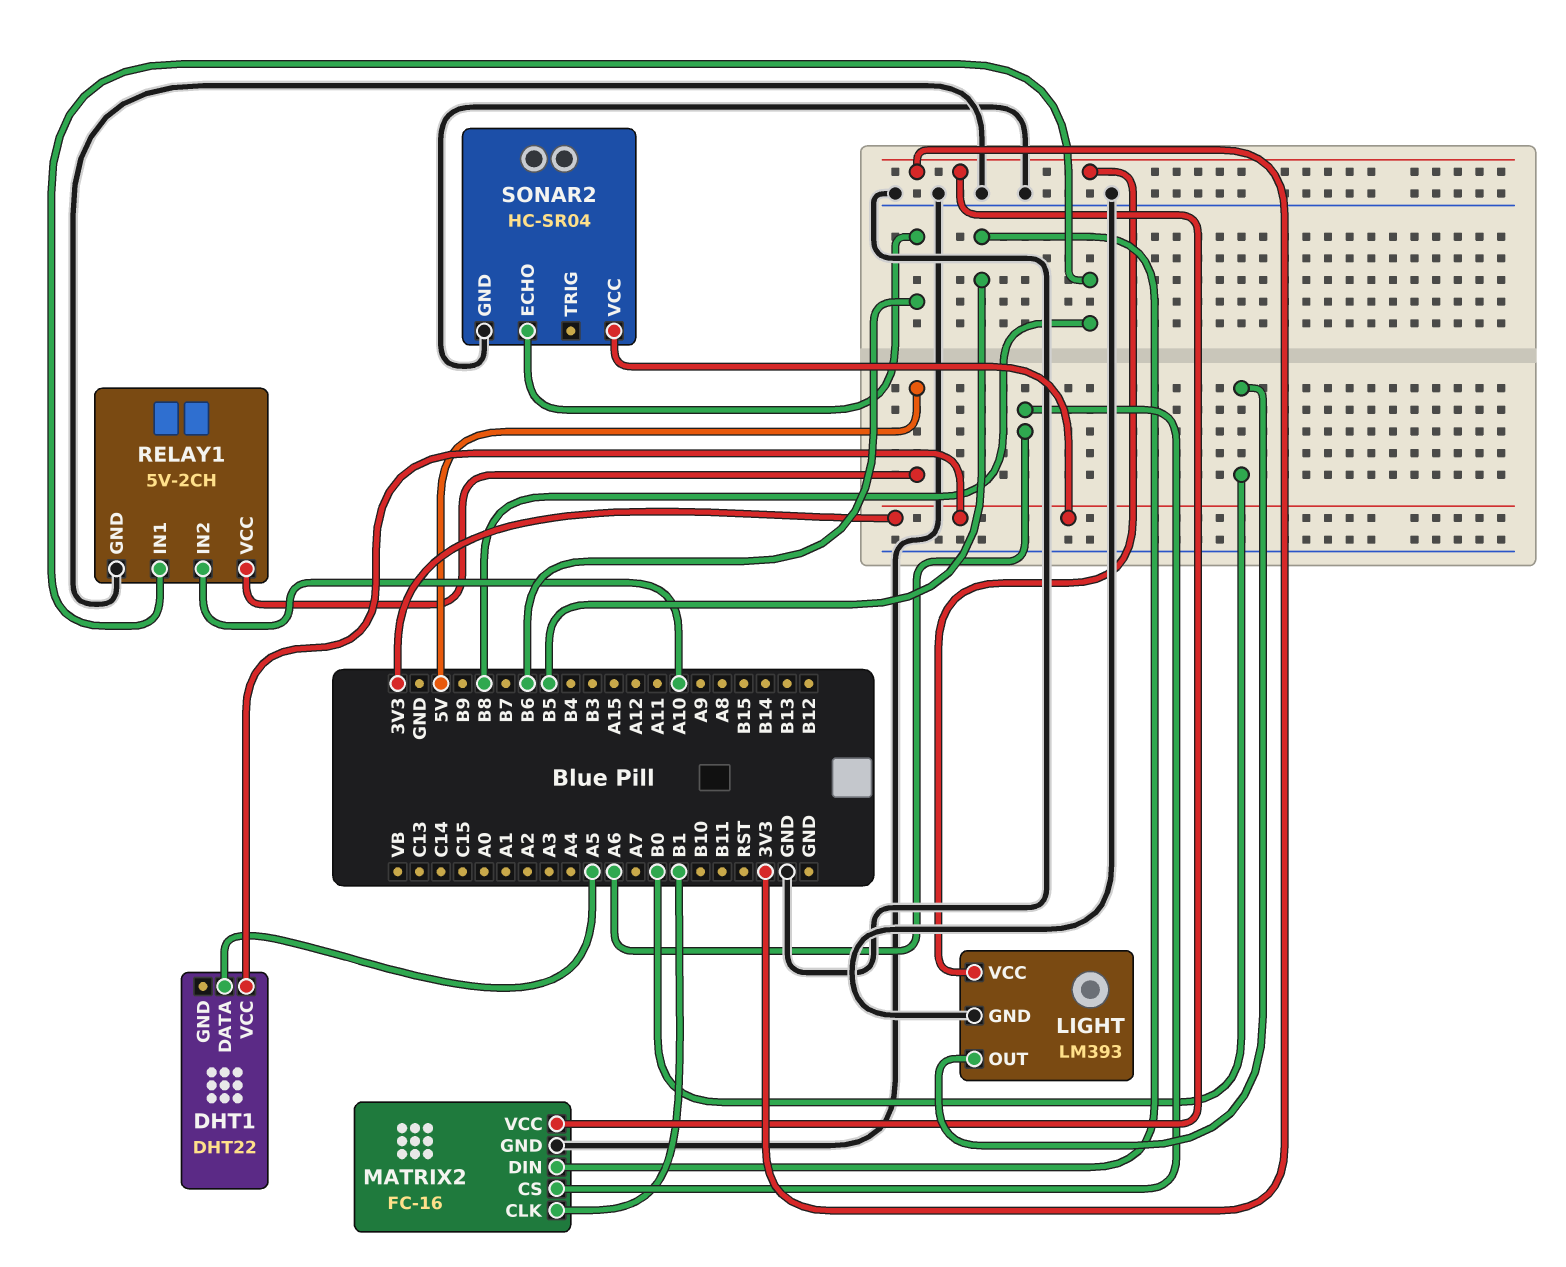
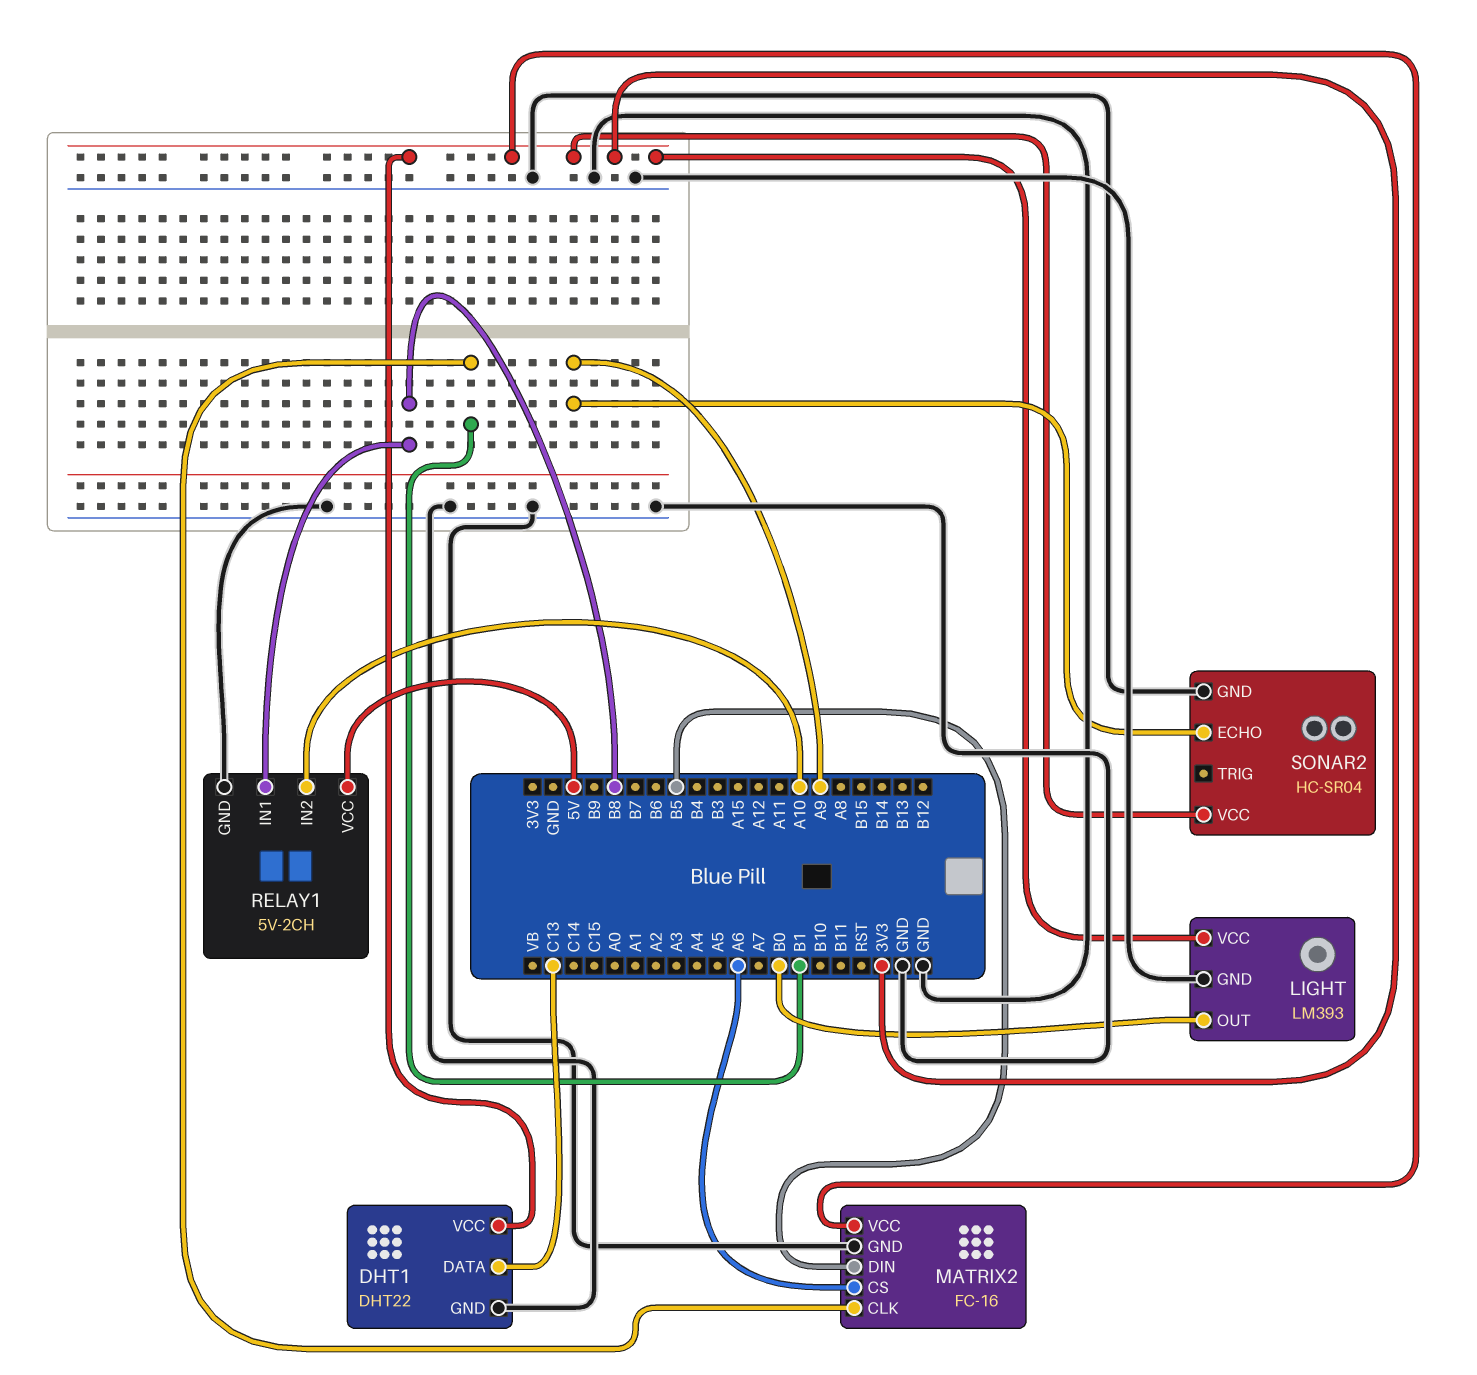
DHT1 pin DATA: A5 -> C13
DHT1 pin GND: none -> GND
SONAR2 pin ECHO: B6 -> A9

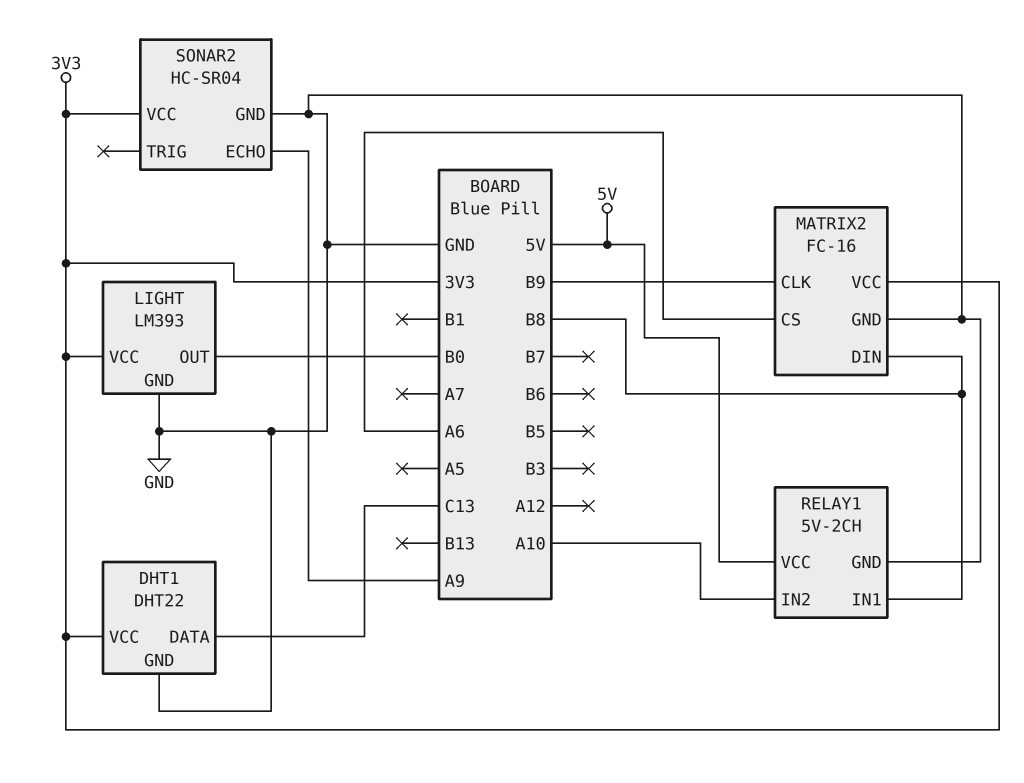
MATRIX2 pin CLK: B1 -> B9
MATRIX2 pin DIN: B5 -> B8

